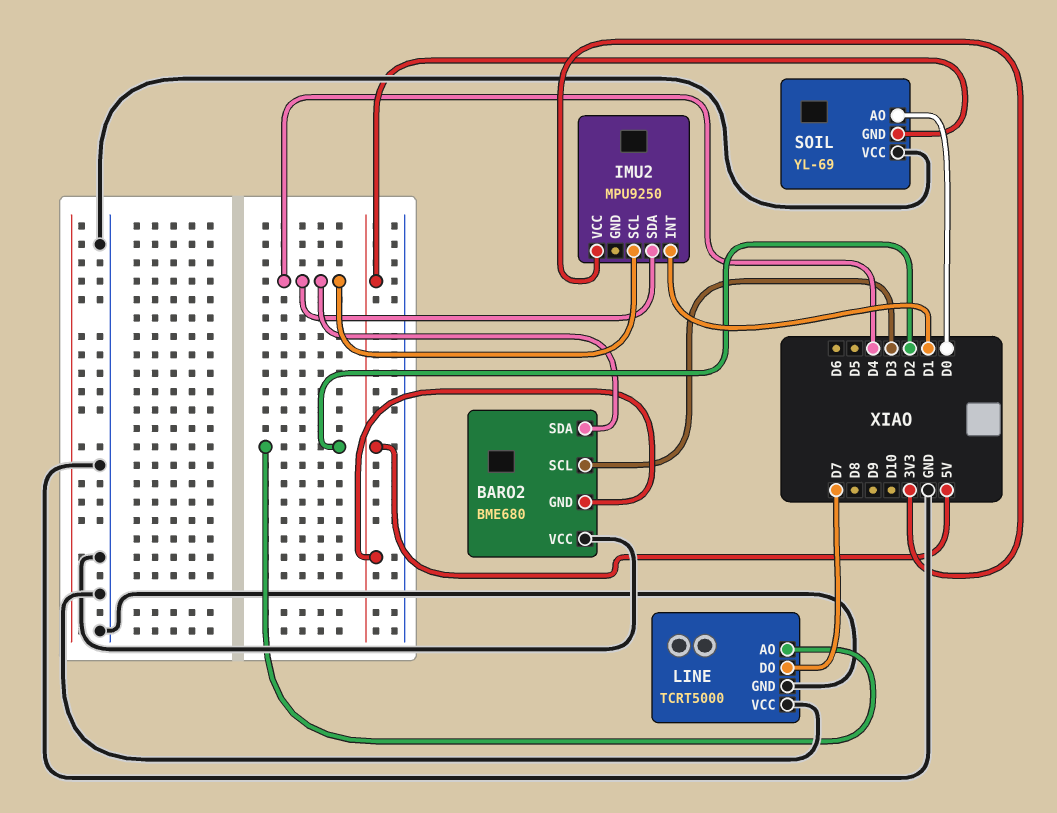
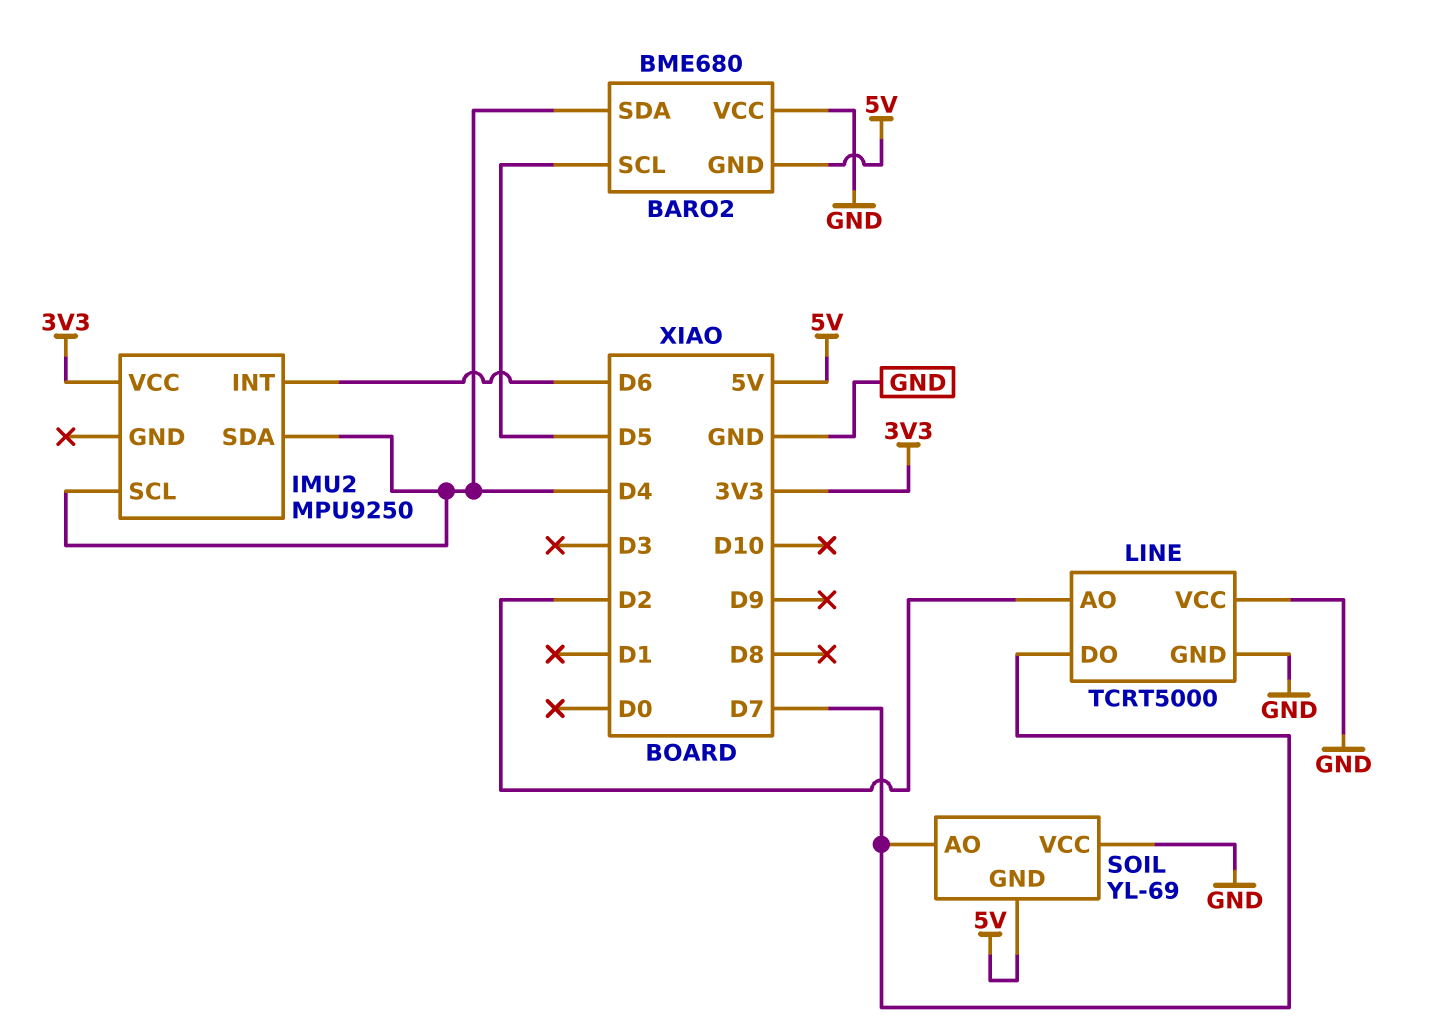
BARO2 pin SCL: D3 -> D5
IMU2 pin INT: D1 -> D6
SOIL pin AO: D0 -> D7

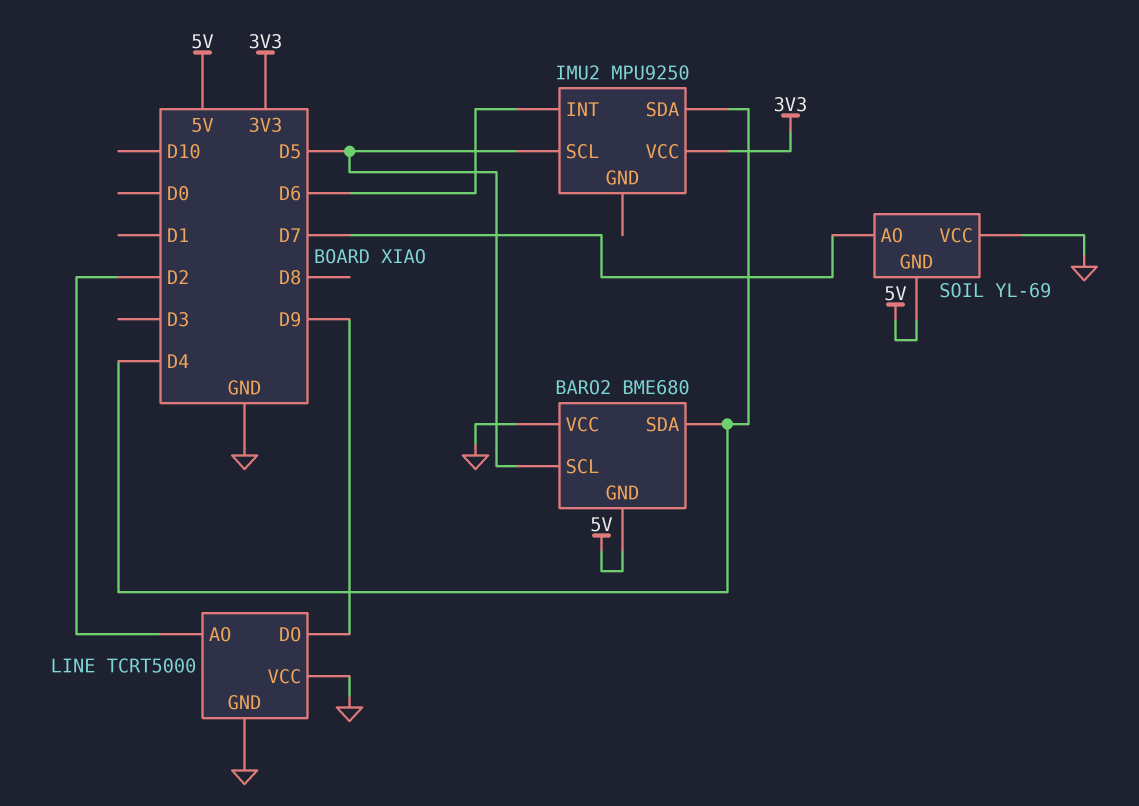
IMU2 pin SCL: D4 -> D5
LINE pin DO: D7 -> D9

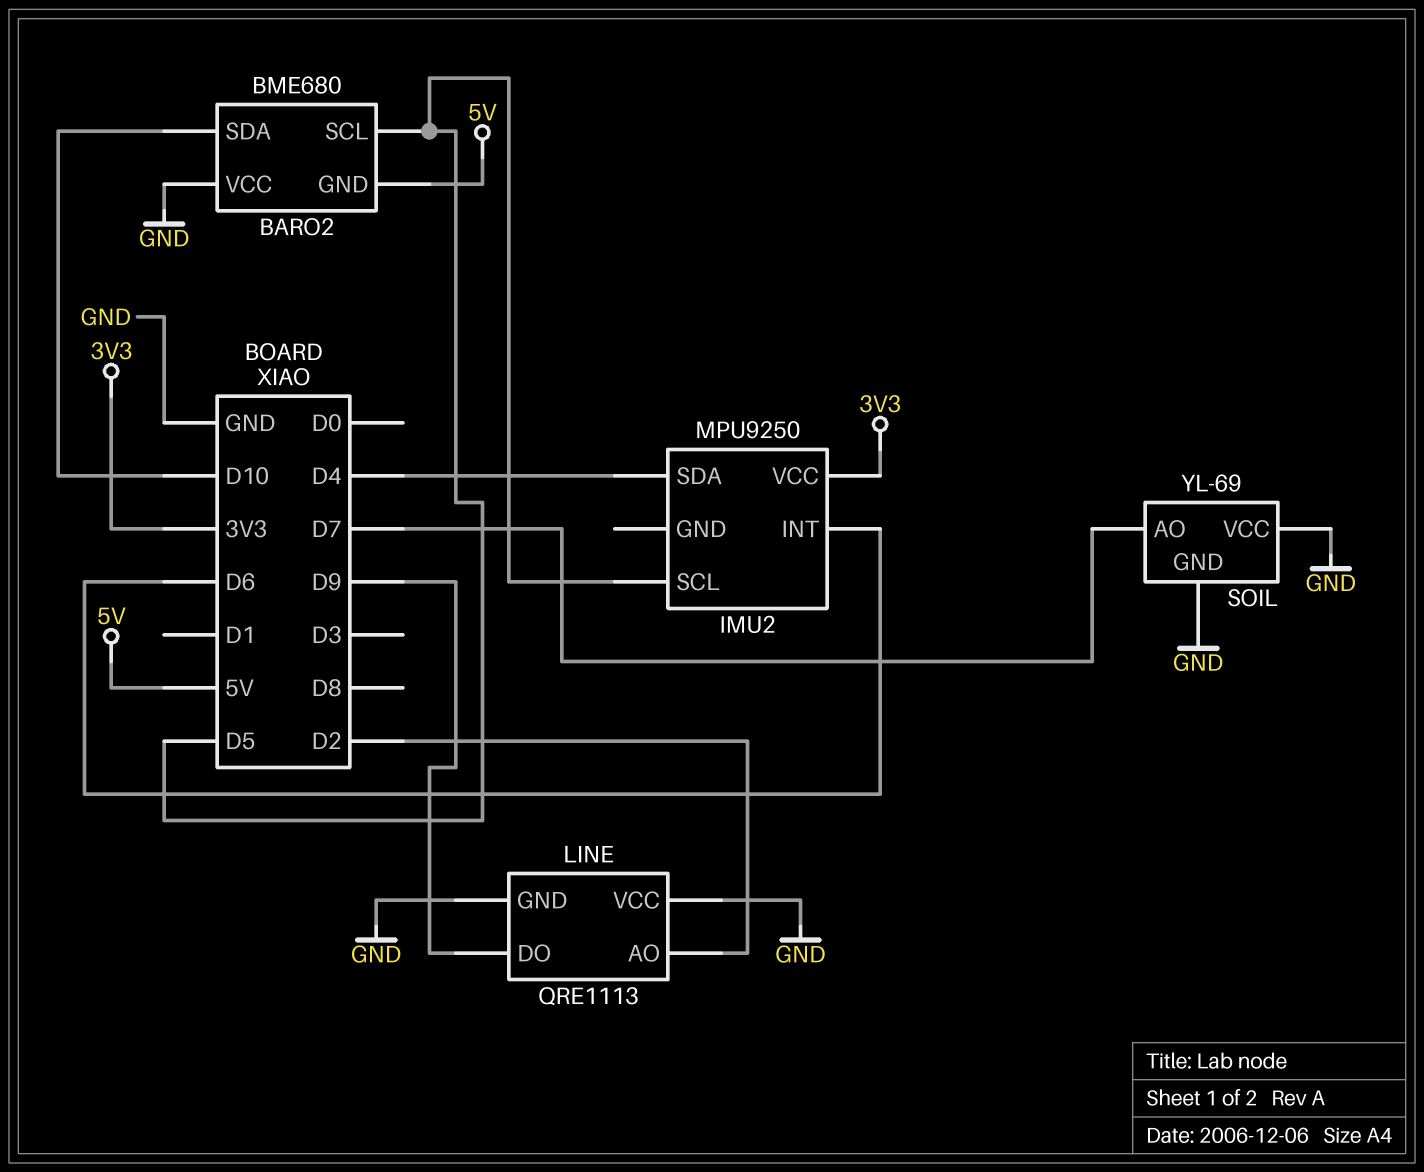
BARO2 pin SDA: D4 -> D10
LINE: TCRT5000 -> QRE1113
SOIL pin GND: 5V -> GND

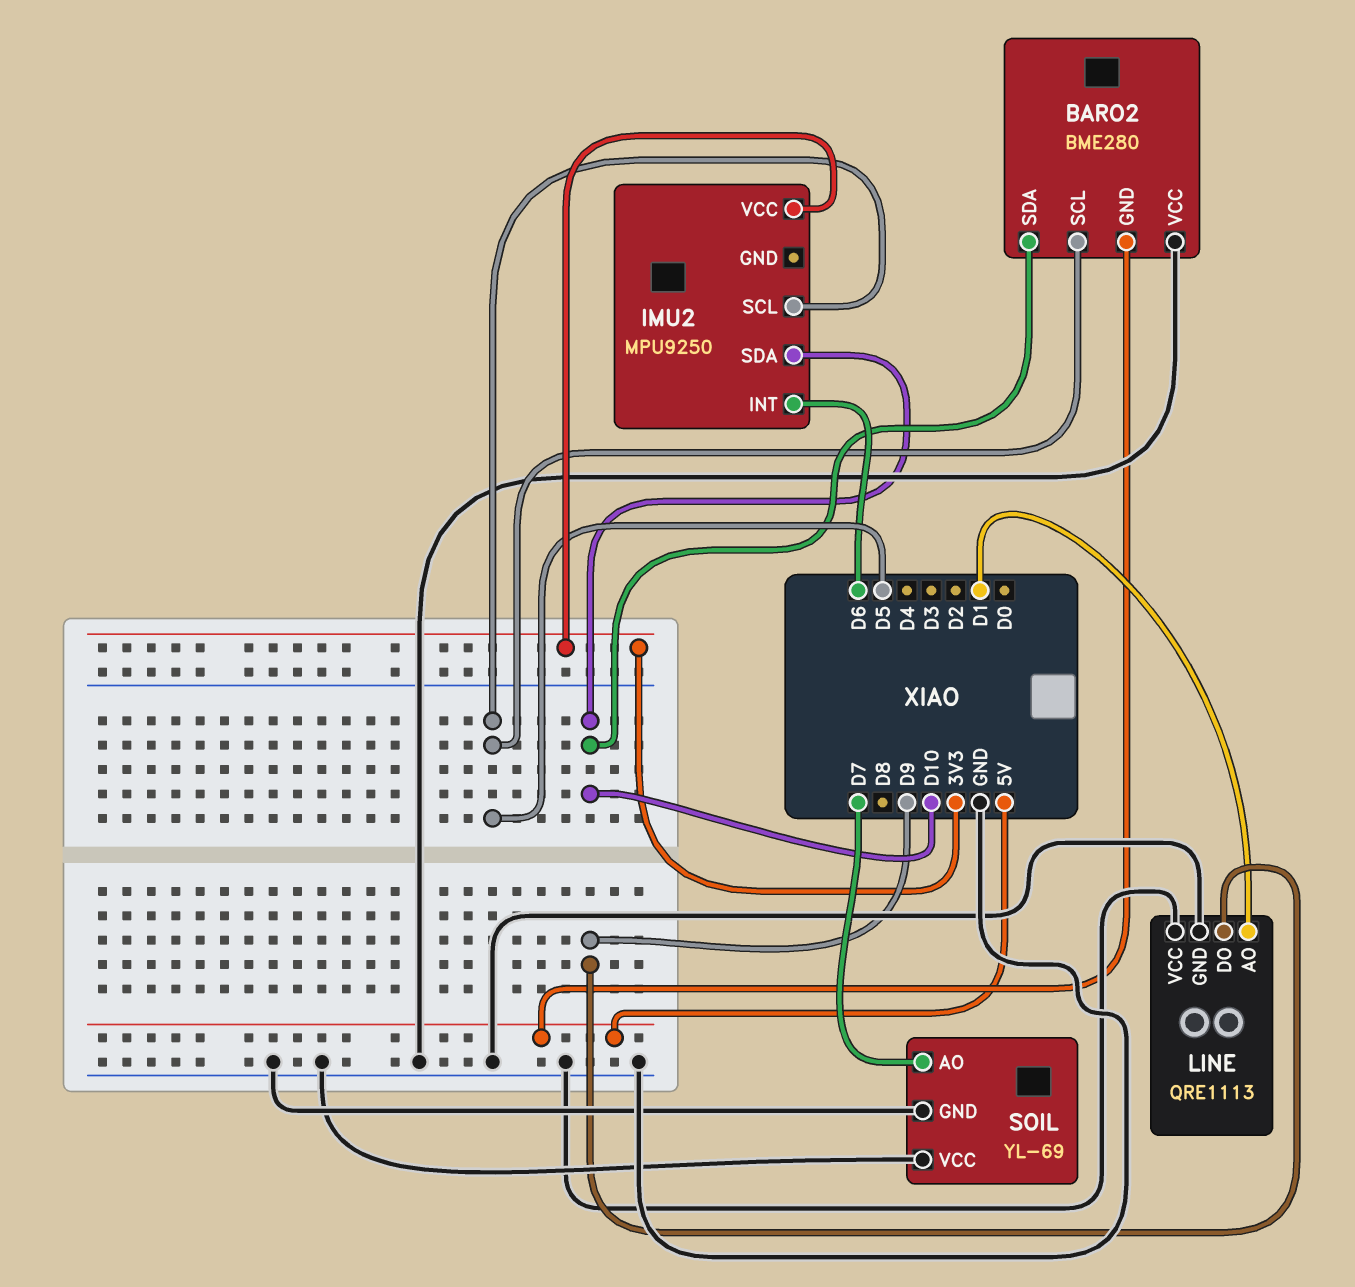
BARO2: BME680 -> BME280
IMU2 pin SDA: D4 -> D10
LINE pin AO: D2 -> D1

